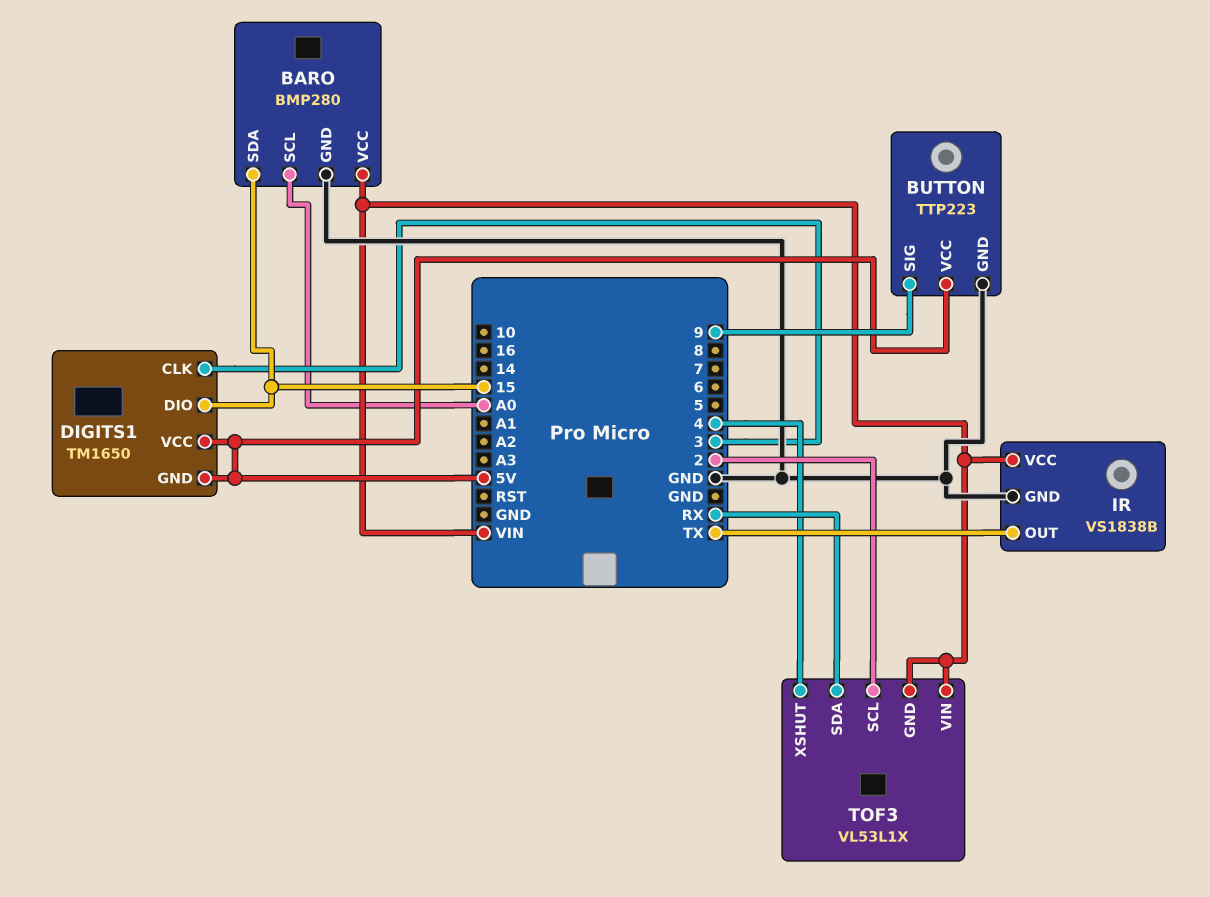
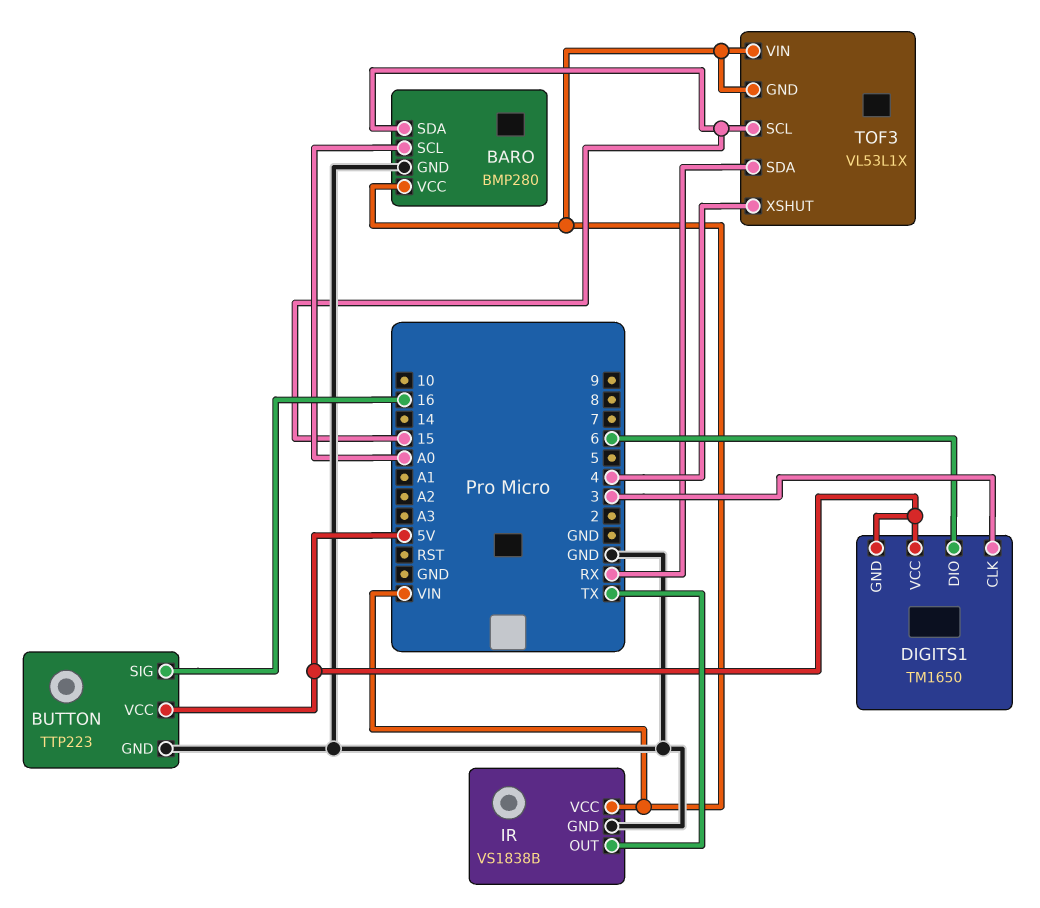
BUTTON pin SIG: 9 -> 16
DIGITS1 pin DIO: 15 -> 6
TOF3 pin SCL: 2 -> 15

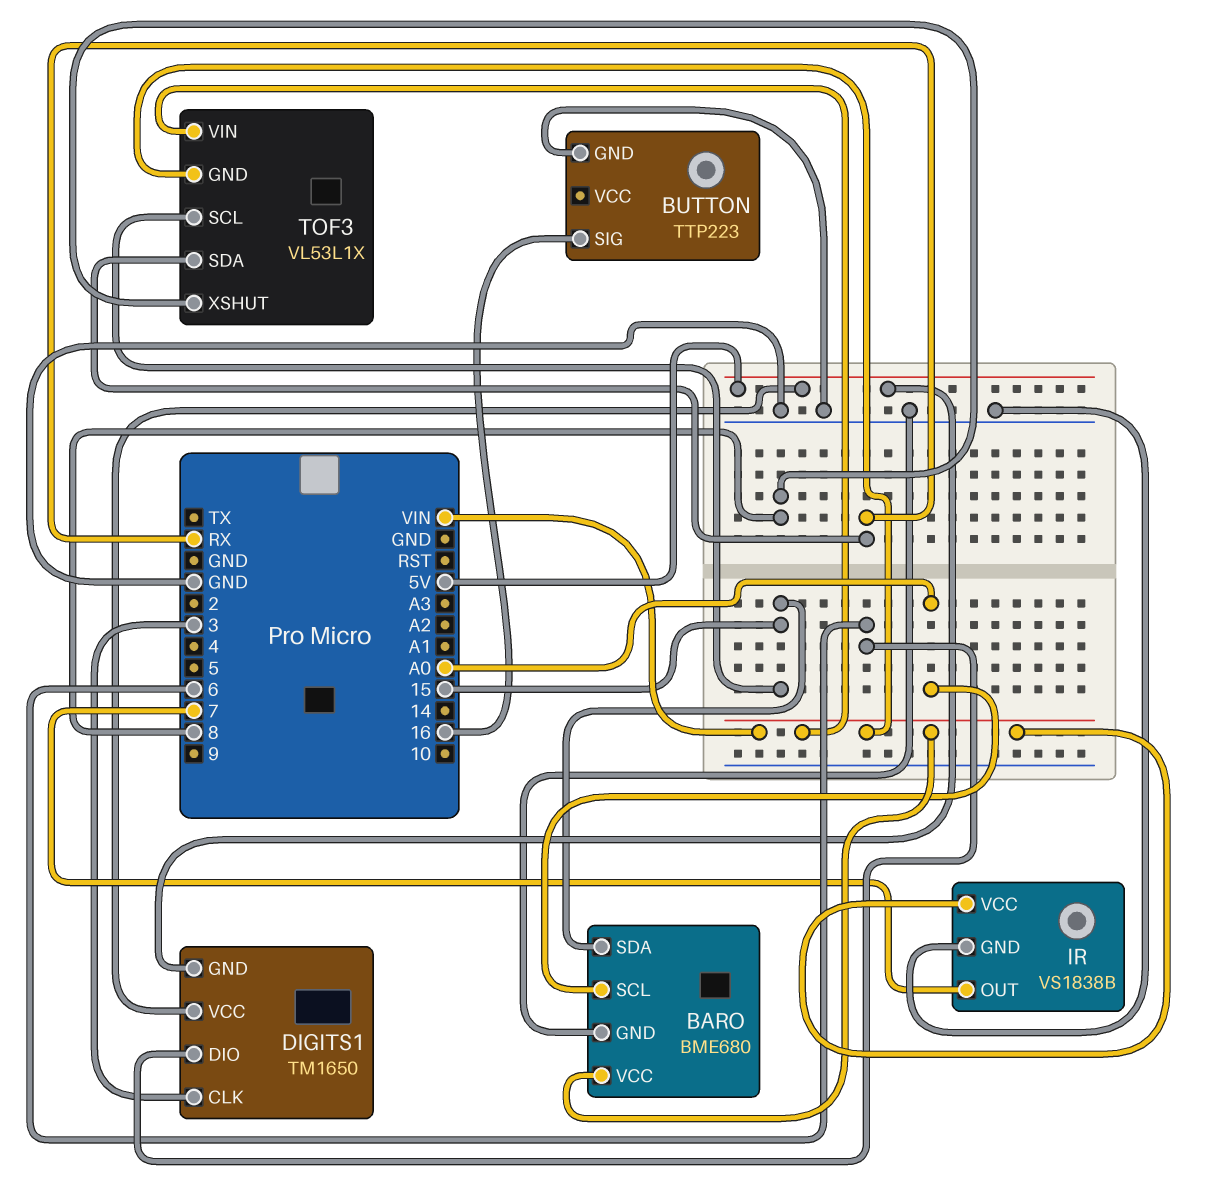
BARO: BMP280 -> BME680
BUTTON pin VCC: 5V -> none
IR pin OUT: TX -> 7
TOF3 pin XSHUT: 4 -> 8

